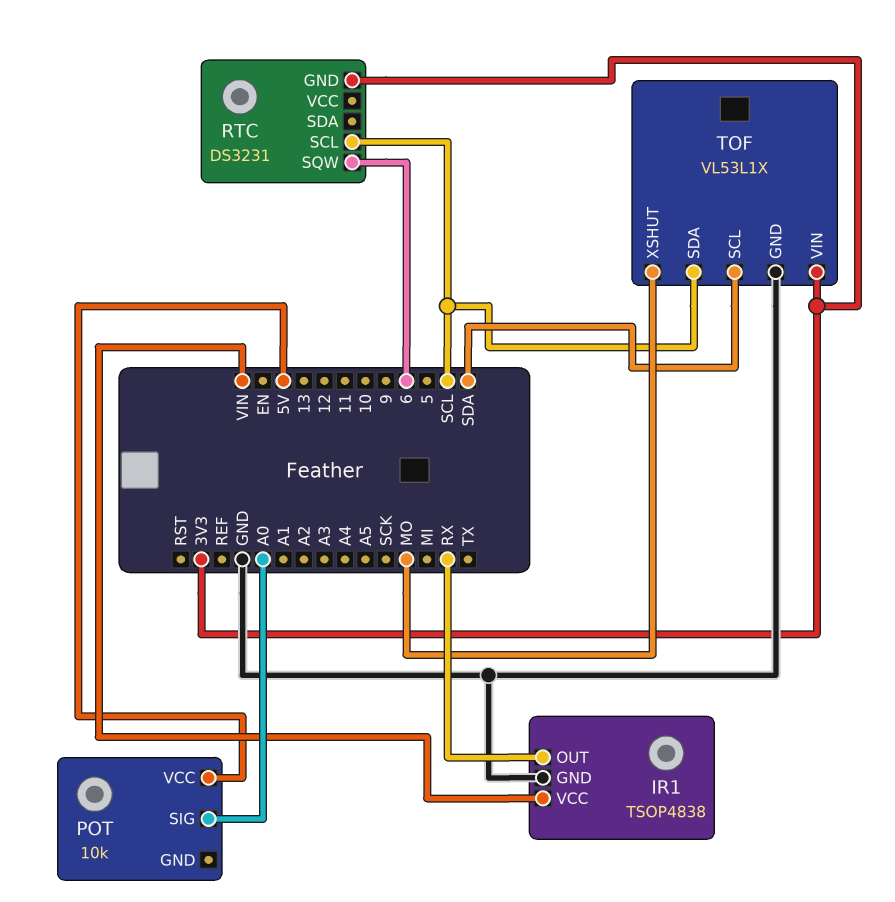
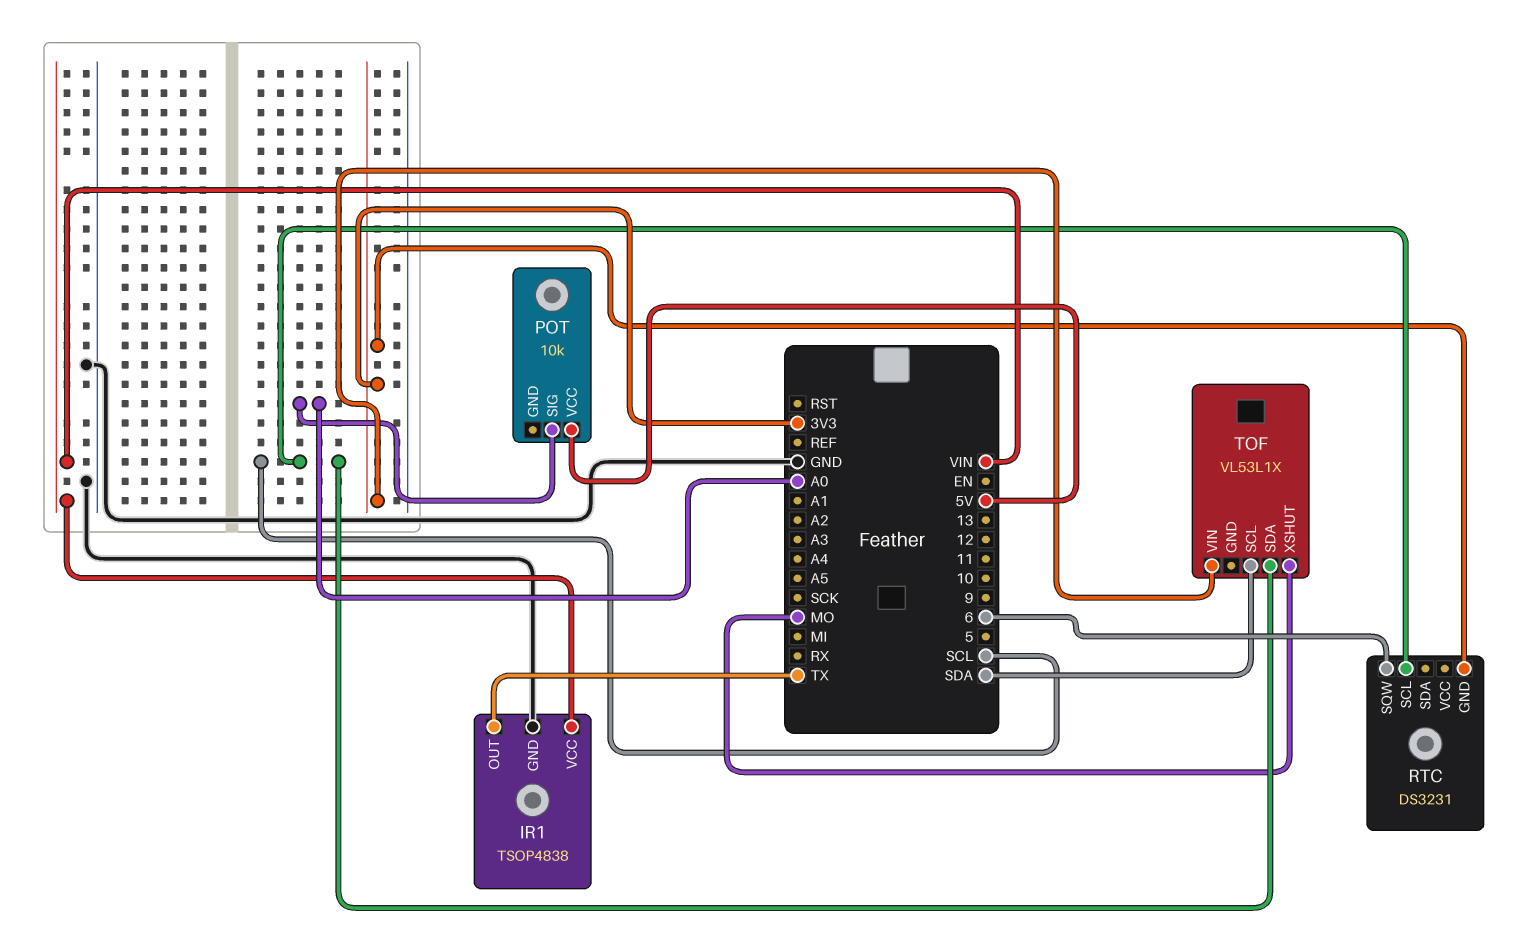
IR1 pin OUT: RX -> TX
TOF pin GND: GND -> none

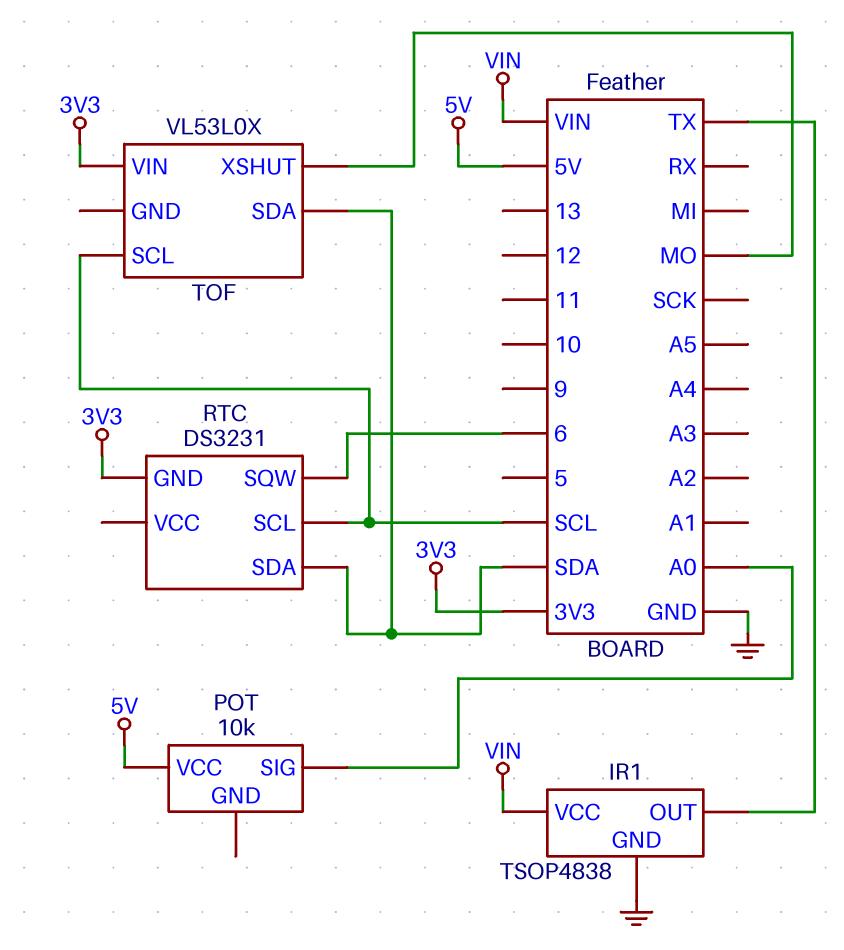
RTC pin SDA: none -> SDA
TOF: VL53L1X -> VL53L0X
TOF pin SCL: SDA -> SCL
TOF pin SDA: SCL -> SDA

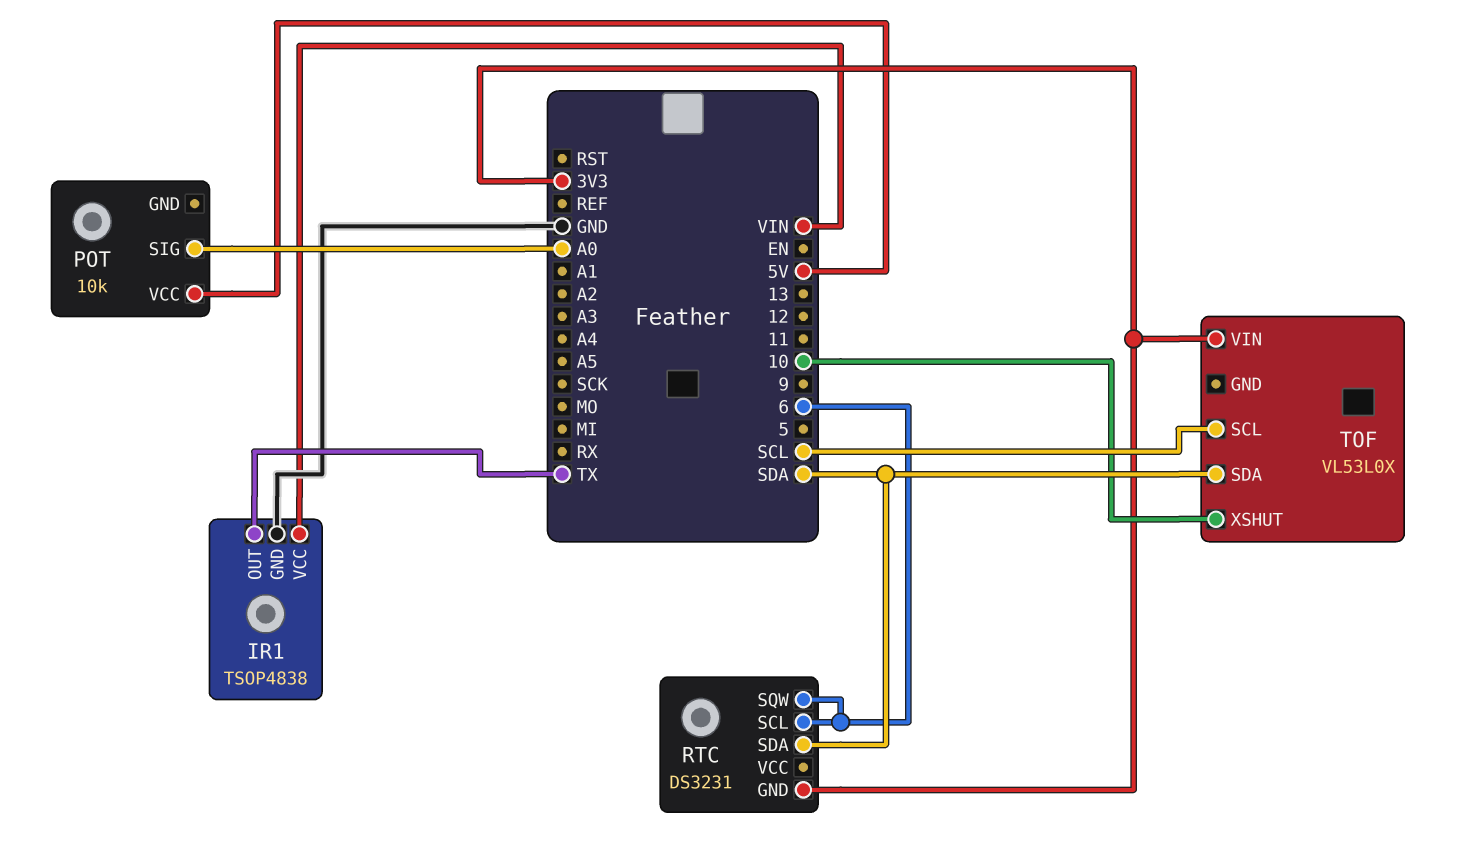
RTC pin SCL: SCL -> 6
TOF pin XSHUT: MO -> 10

